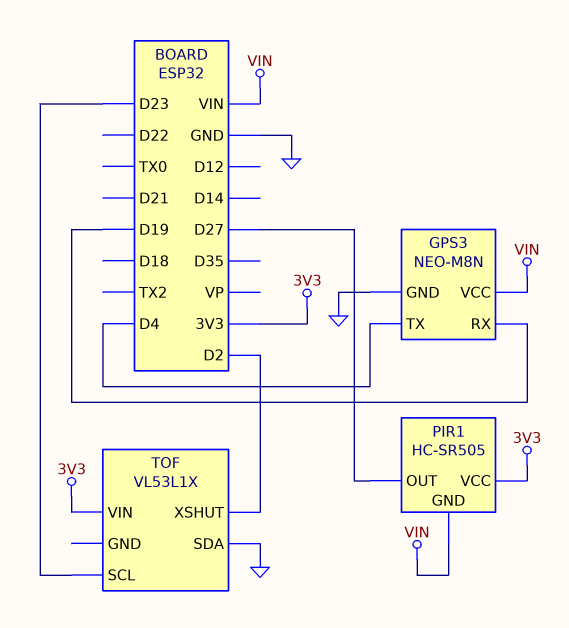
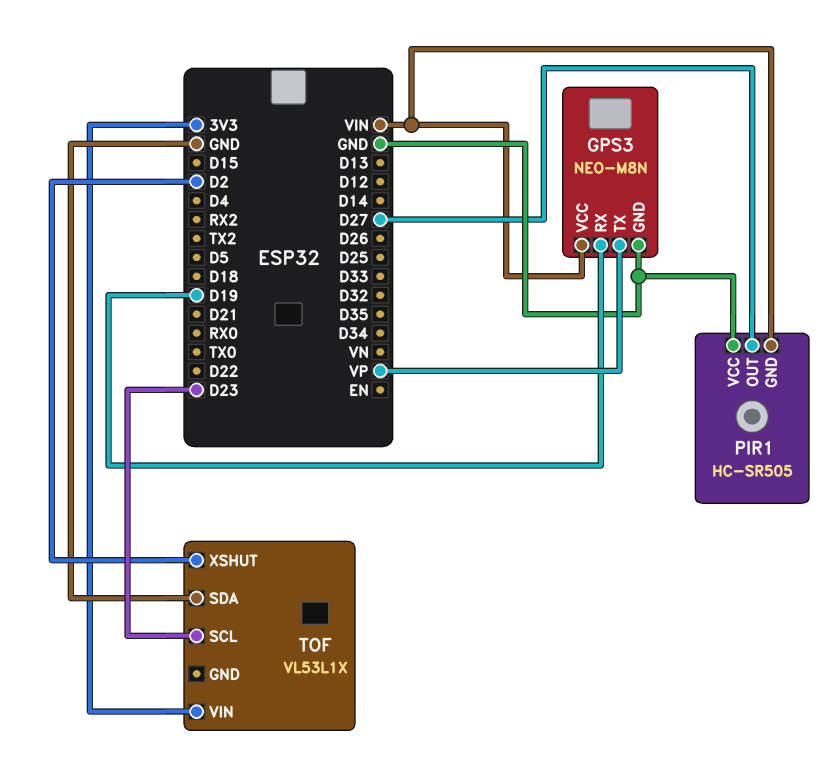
GPS3 pin TX: D4 -> VP
PIR1 pin VCC: 3V3 -> GND

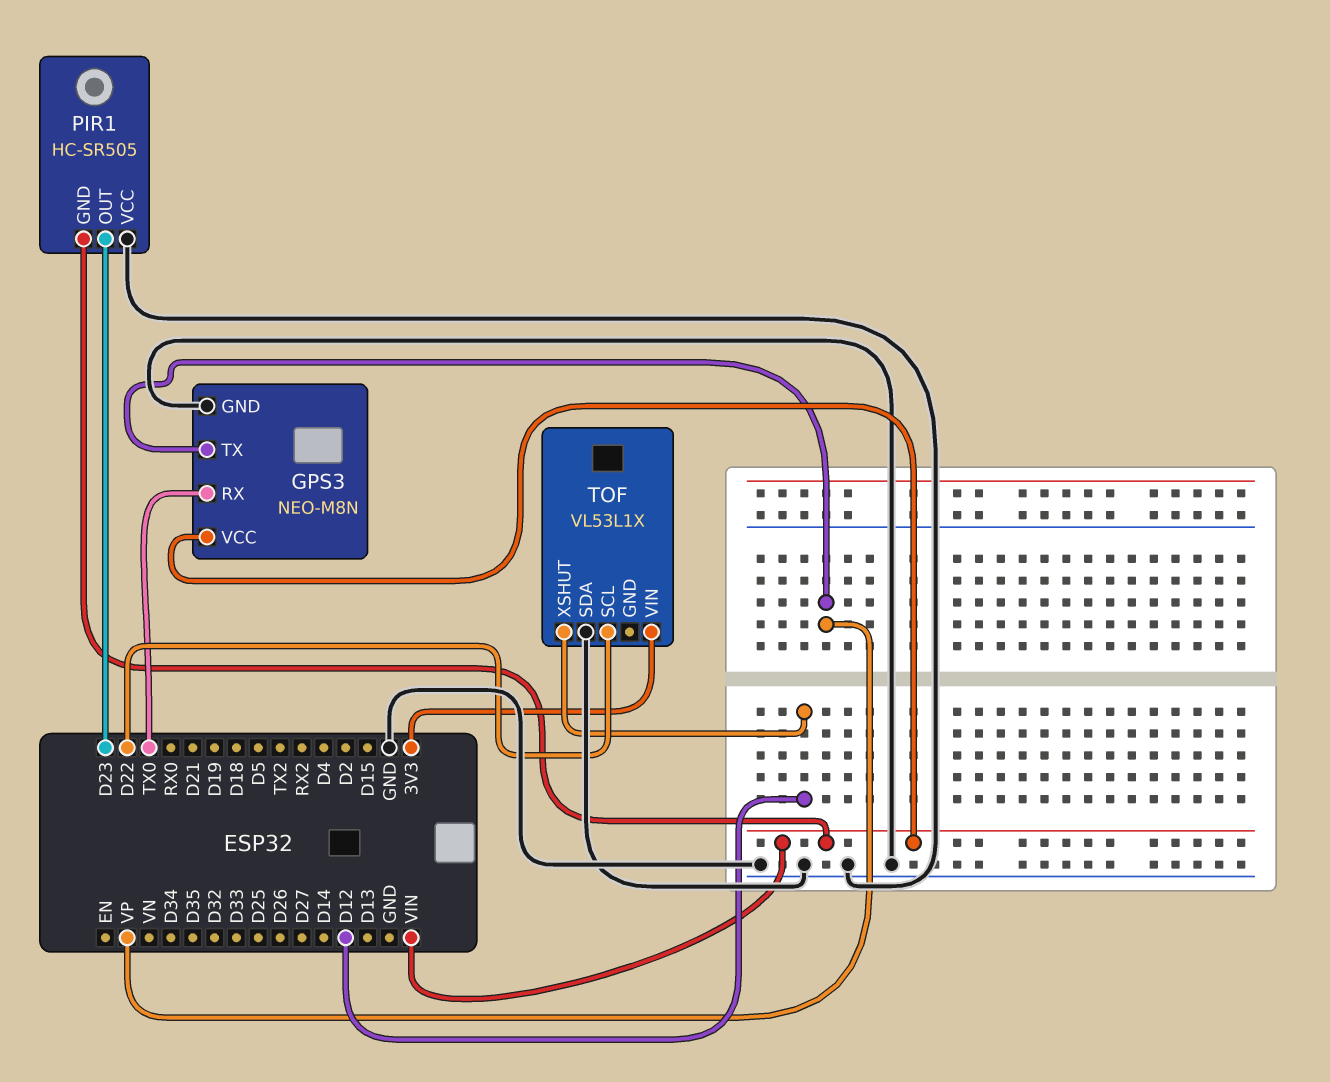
GPS3 pin RX: D19 -> TX0
PIR1 pin OUT: D27 -> D23
TOF pin SCL: D23 -> D22
TOF pin XSHUT: D2 -> D12

